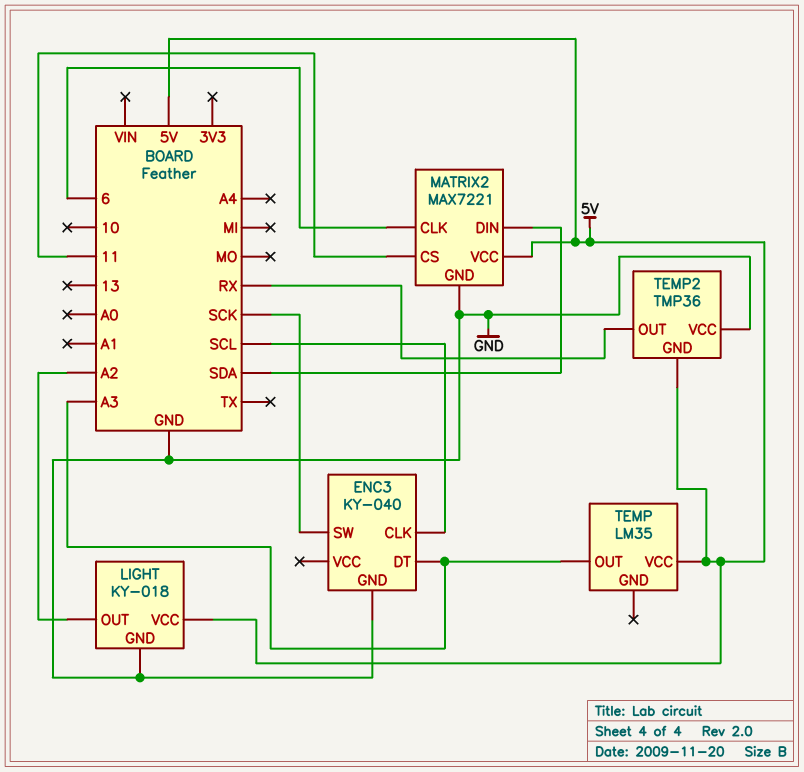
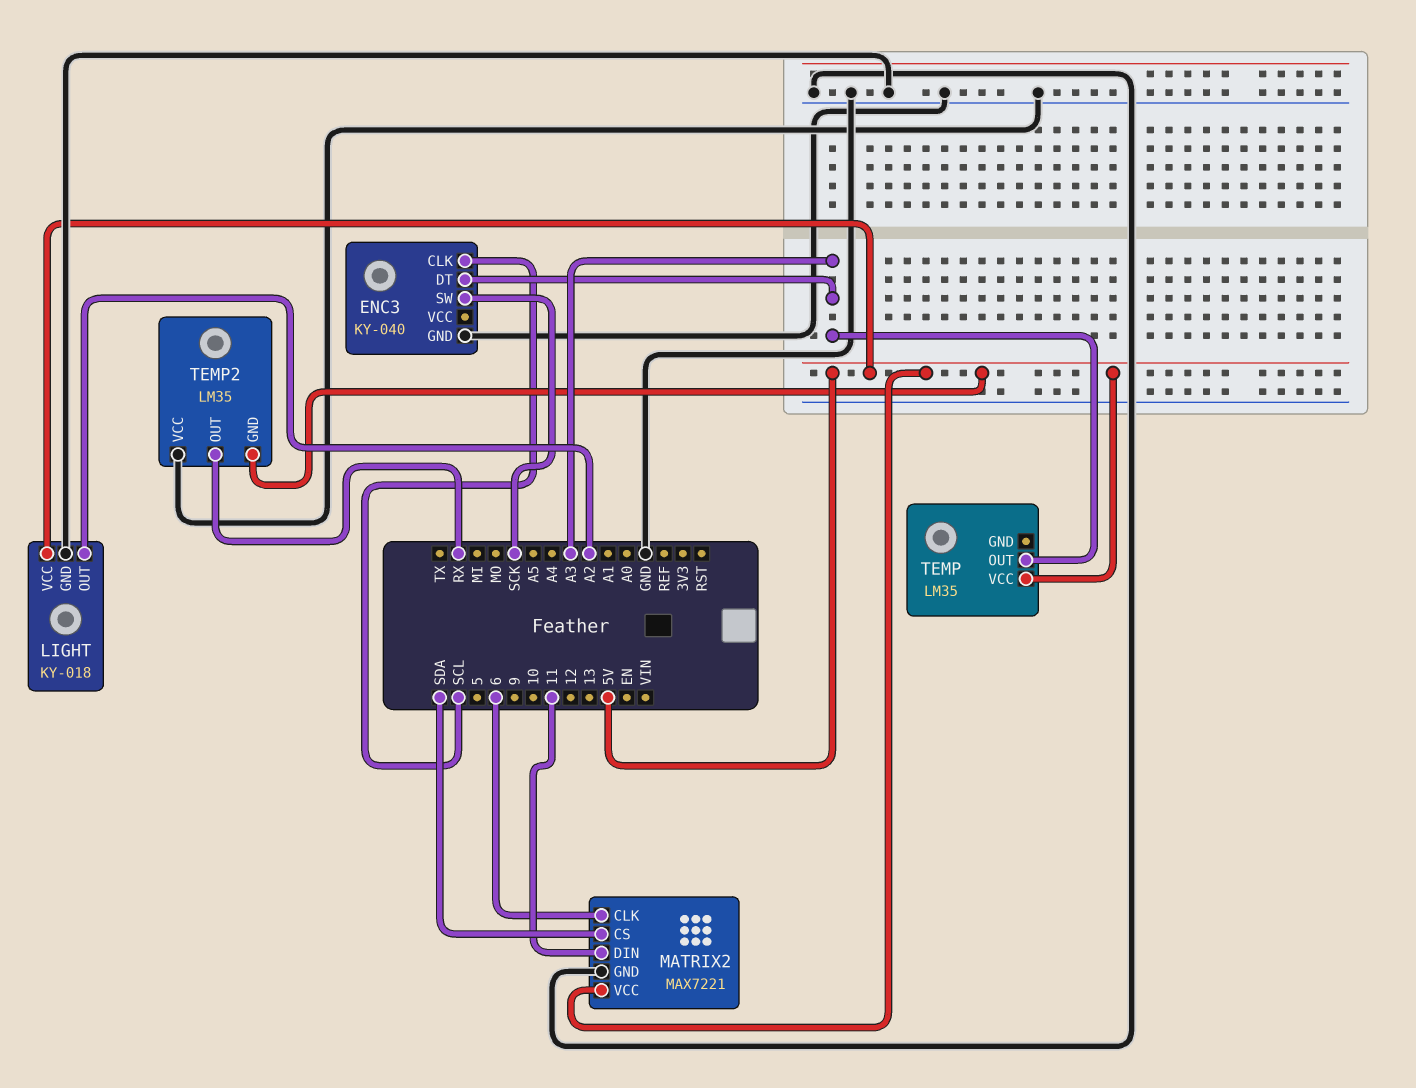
MATRIX2 pin CS: 11 -> SDA
MATRIX2 pin DIN: SDA -> 11
TEMP2: TMP36 -> LM35

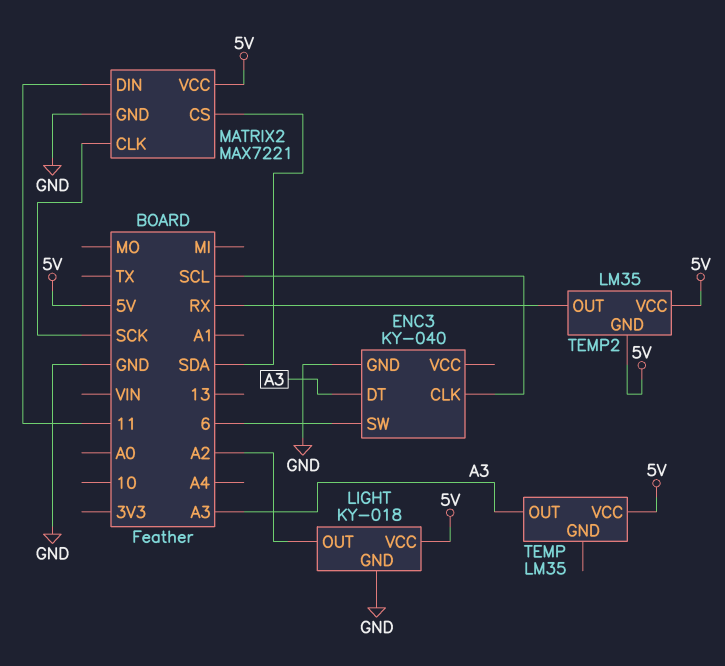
ENC3 pin SW: SCK -> 6
MATRIX2 pin CLK: 6 -> SCK
TEMP2 pin VCC: GND -> 5V

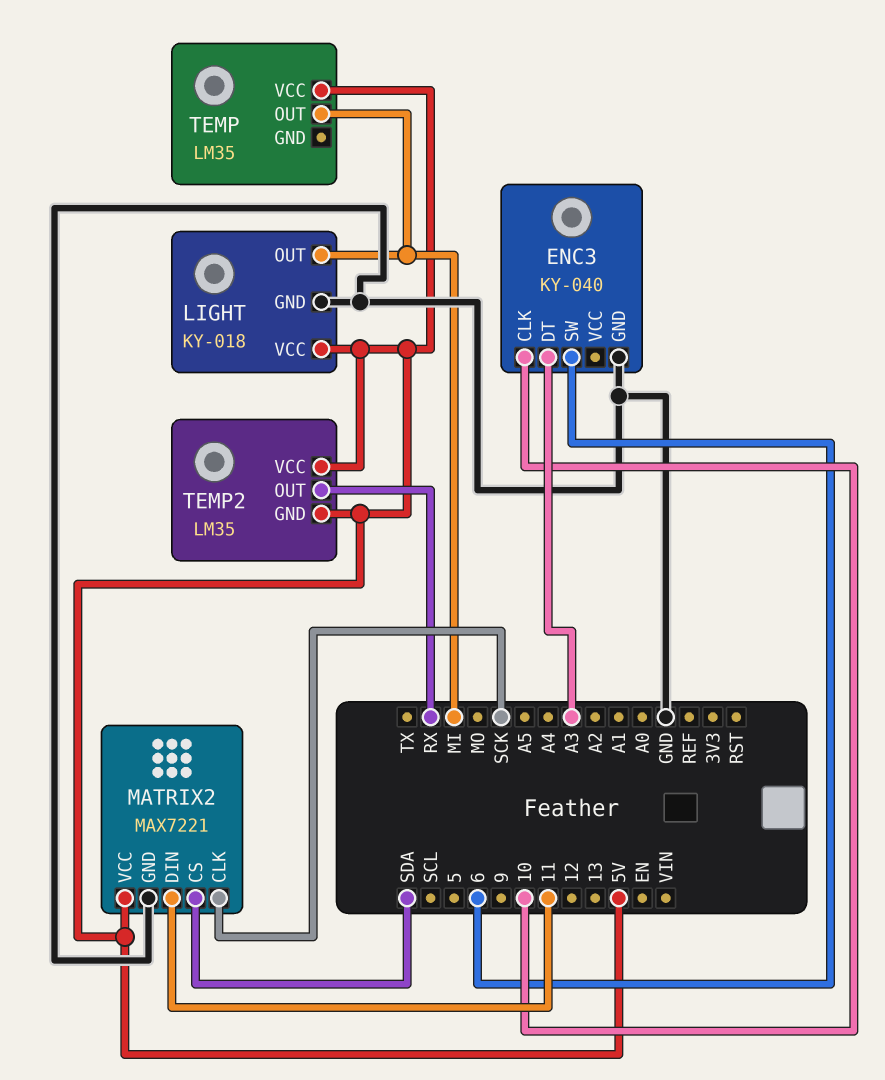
ENC3 pin CLK: SCL -> 10
LIGHT pin OUT: A2 -> MI
TEMP pin OUT: A3 -> MI

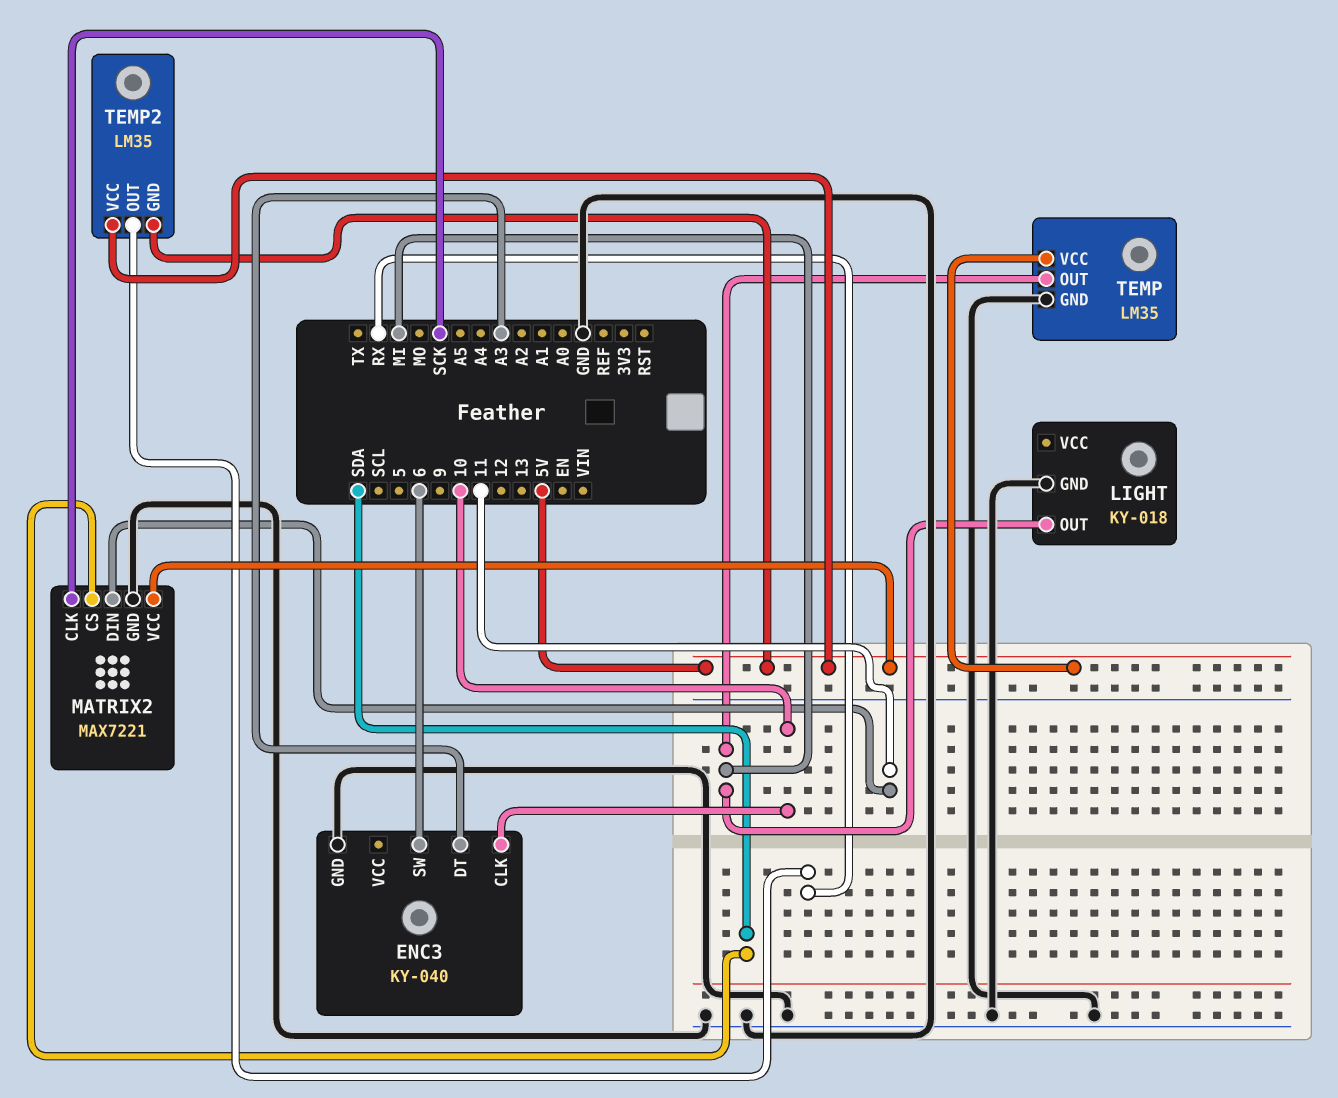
LIGHT pin VCC: 5V -> none
TEMP pin GND: none -> GND

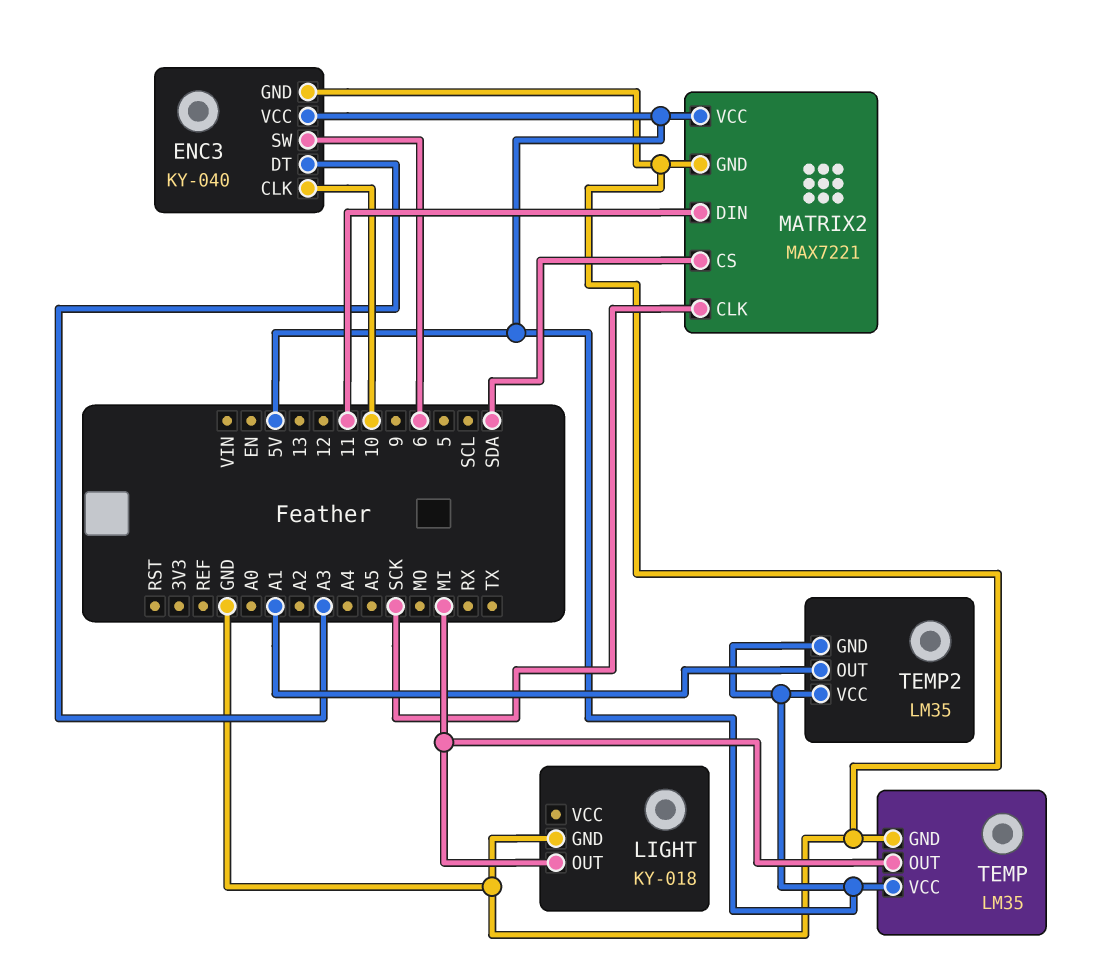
ENC3 pin VCC: none -> 5V
TEMP2 pin OUT: RX -> A1

